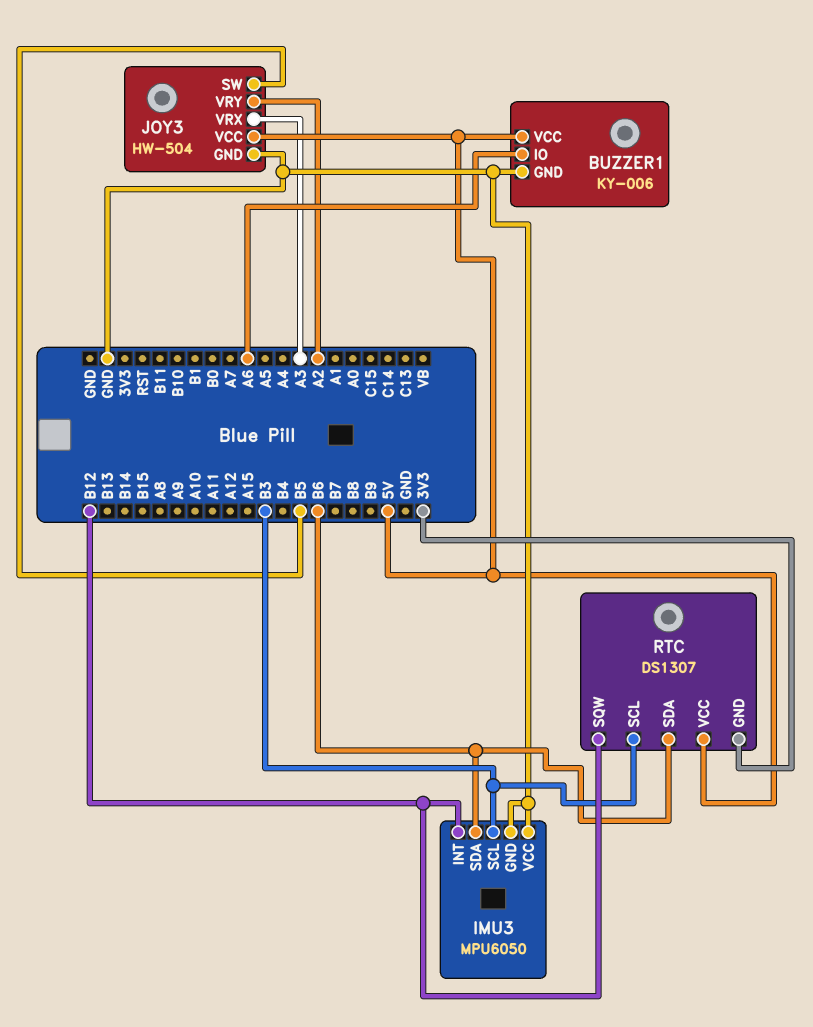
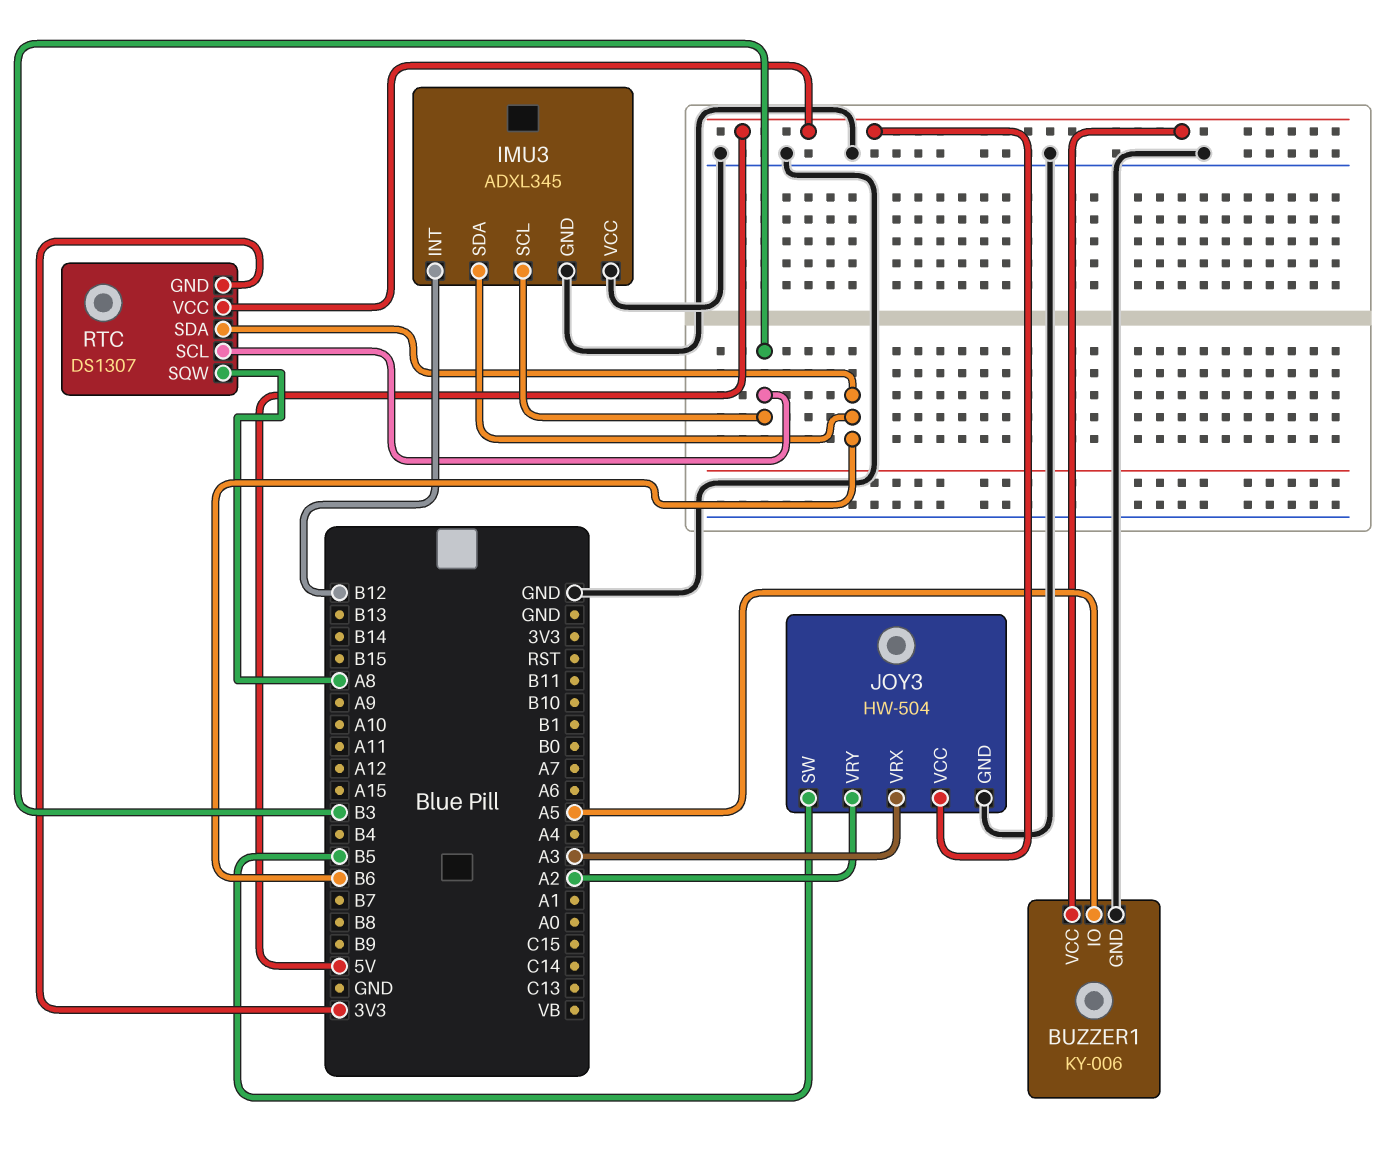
BUZZER1 pin IO: A6 -> A5
IMU3: MPU6050 -> ADXL345
RTC pin SQW: B12 -> A8

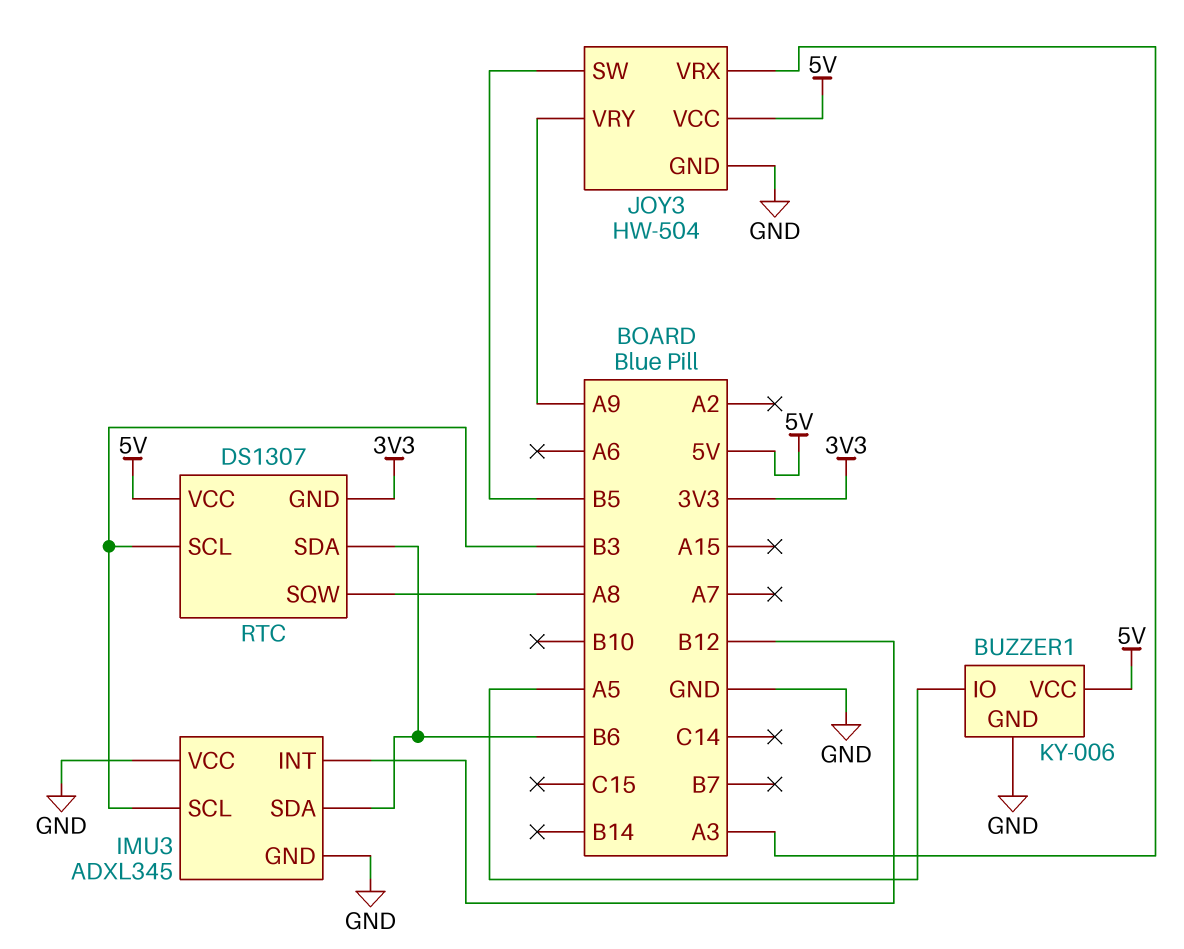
JOY3 pin VRY: A2 -> A9

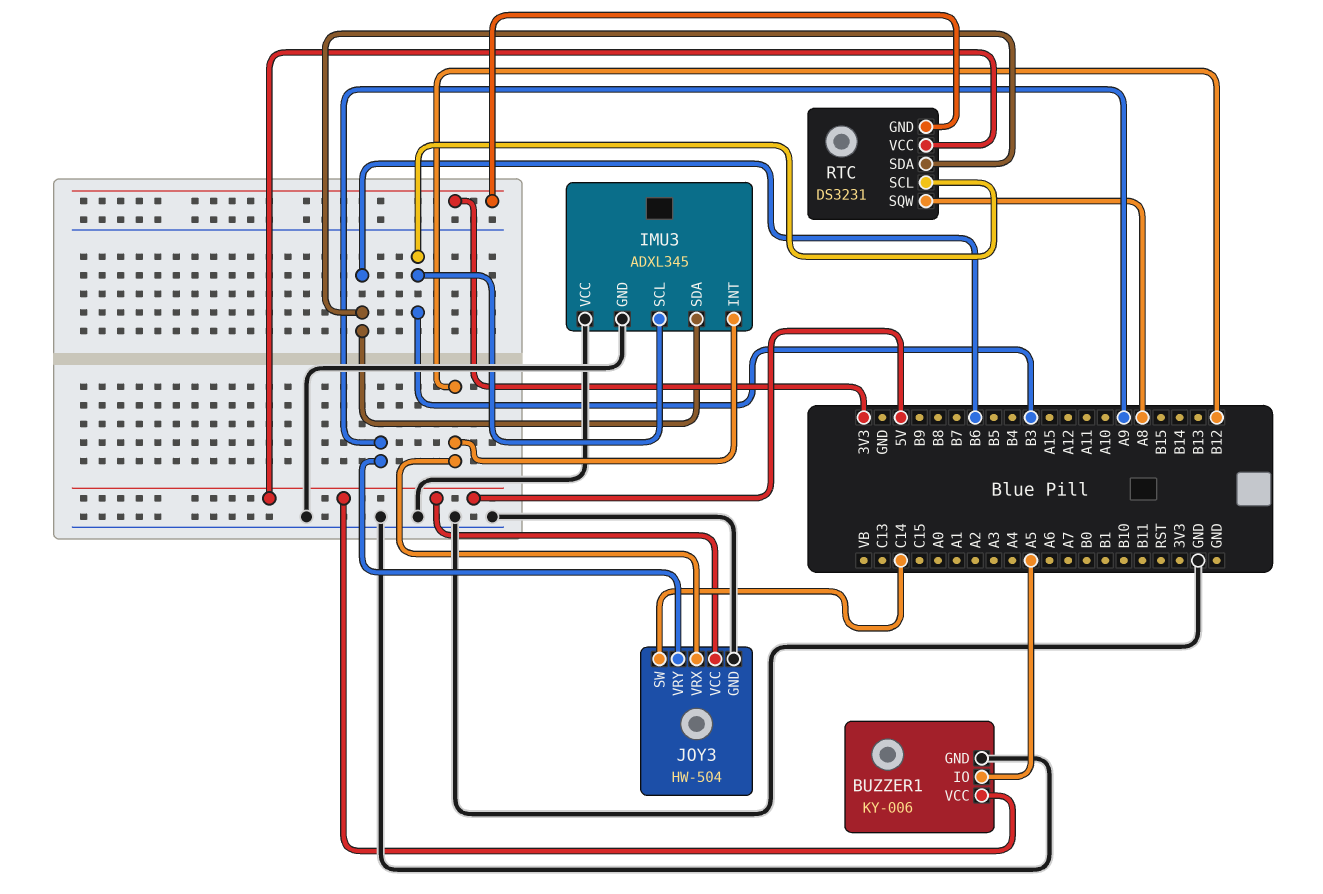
JOY3 pin SW: B5 -> C14
JOY3 pin VRX: A3 -> B12
RTC: DS1307 -> DS3231

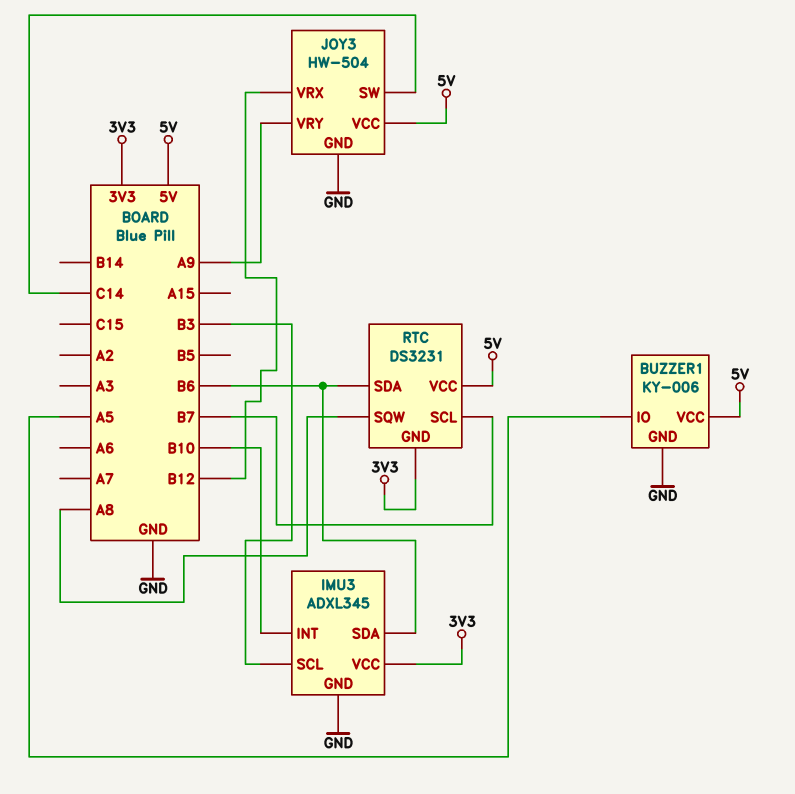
IMU3 pin INT: B12 -> B10
IMU3 pin VCC: GND -> 3V3
RTC pin SCL: B3 -> B7

